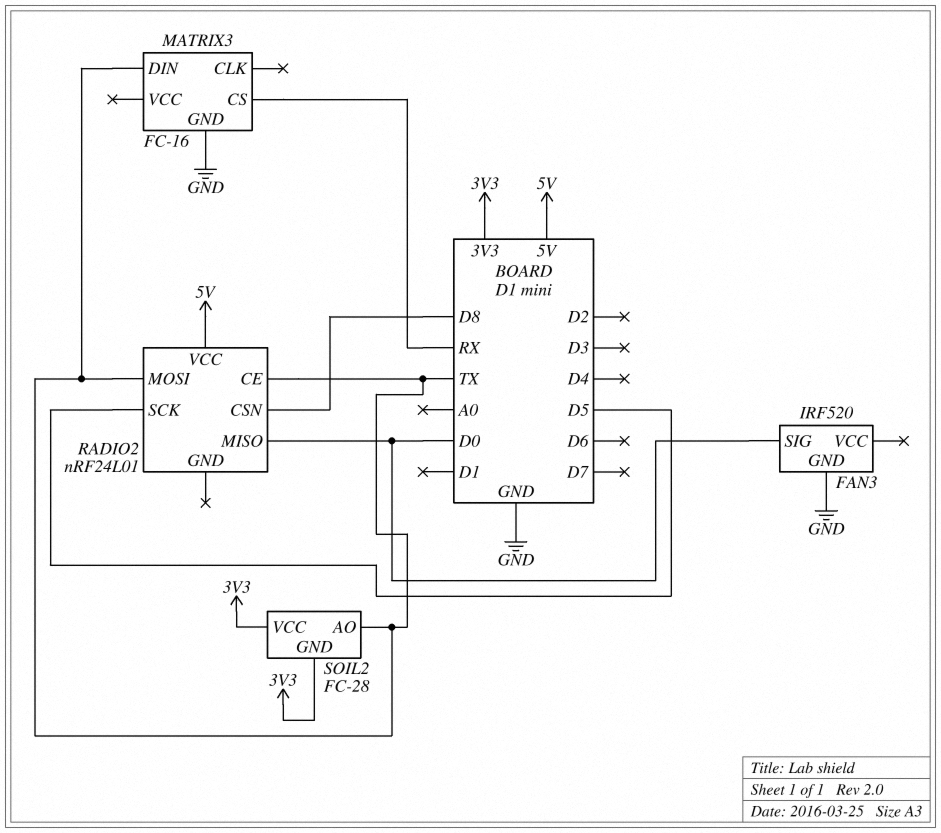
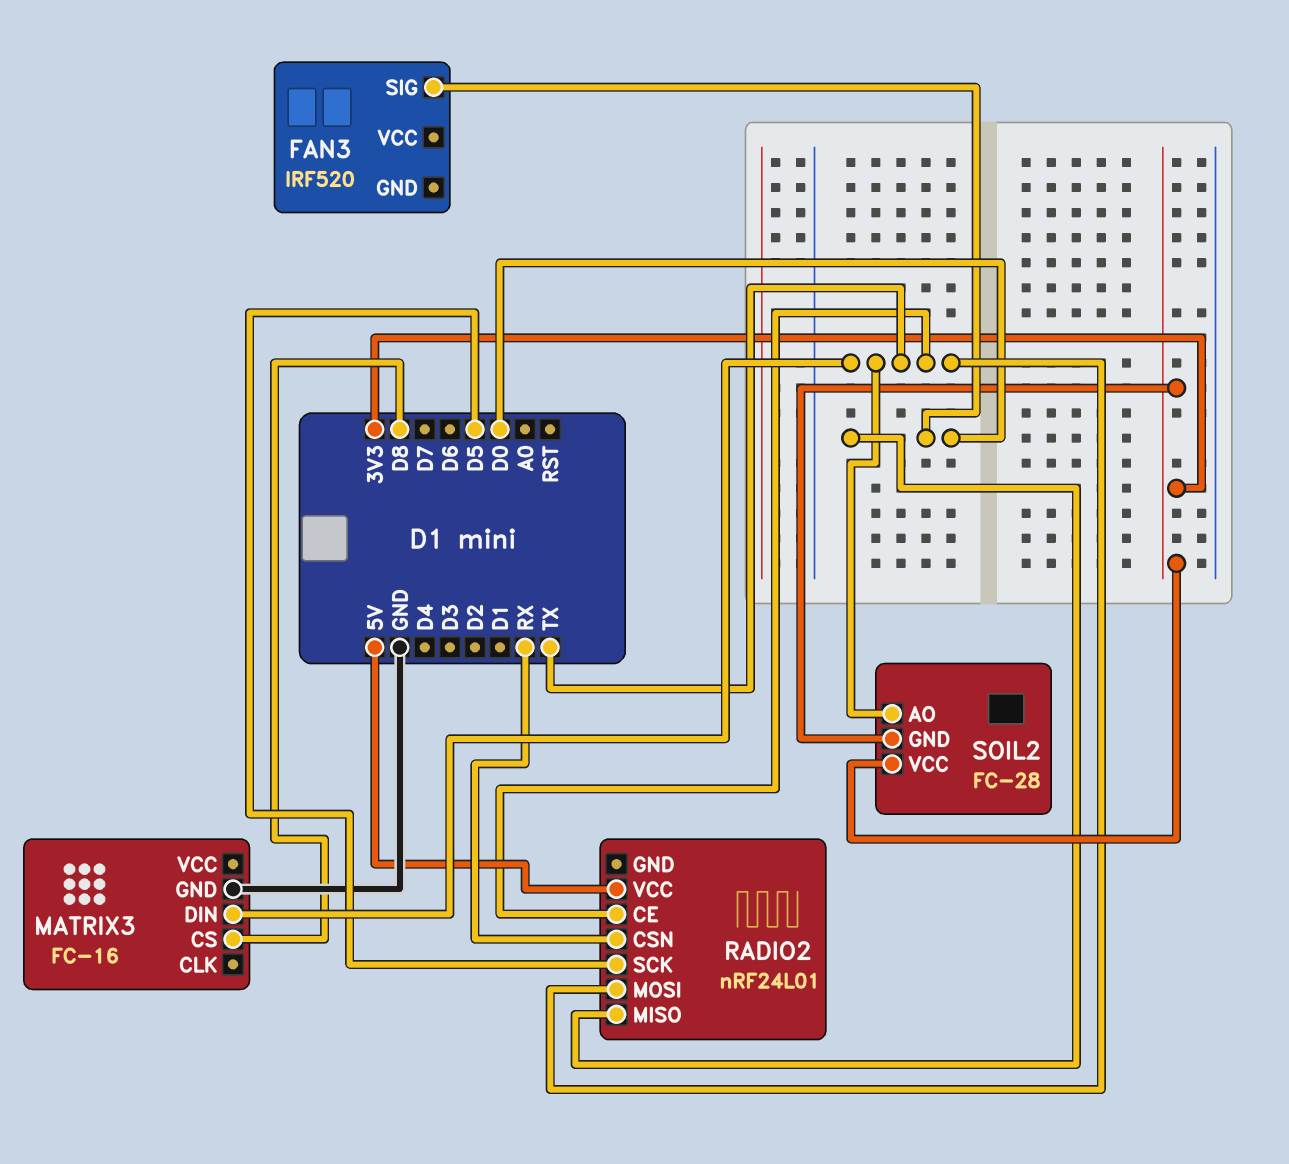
FAN3 pin GND: GND -> none
MATRIX3 pin CS: RX -> D8
RADIO2 pin CSN: D8 -> RX

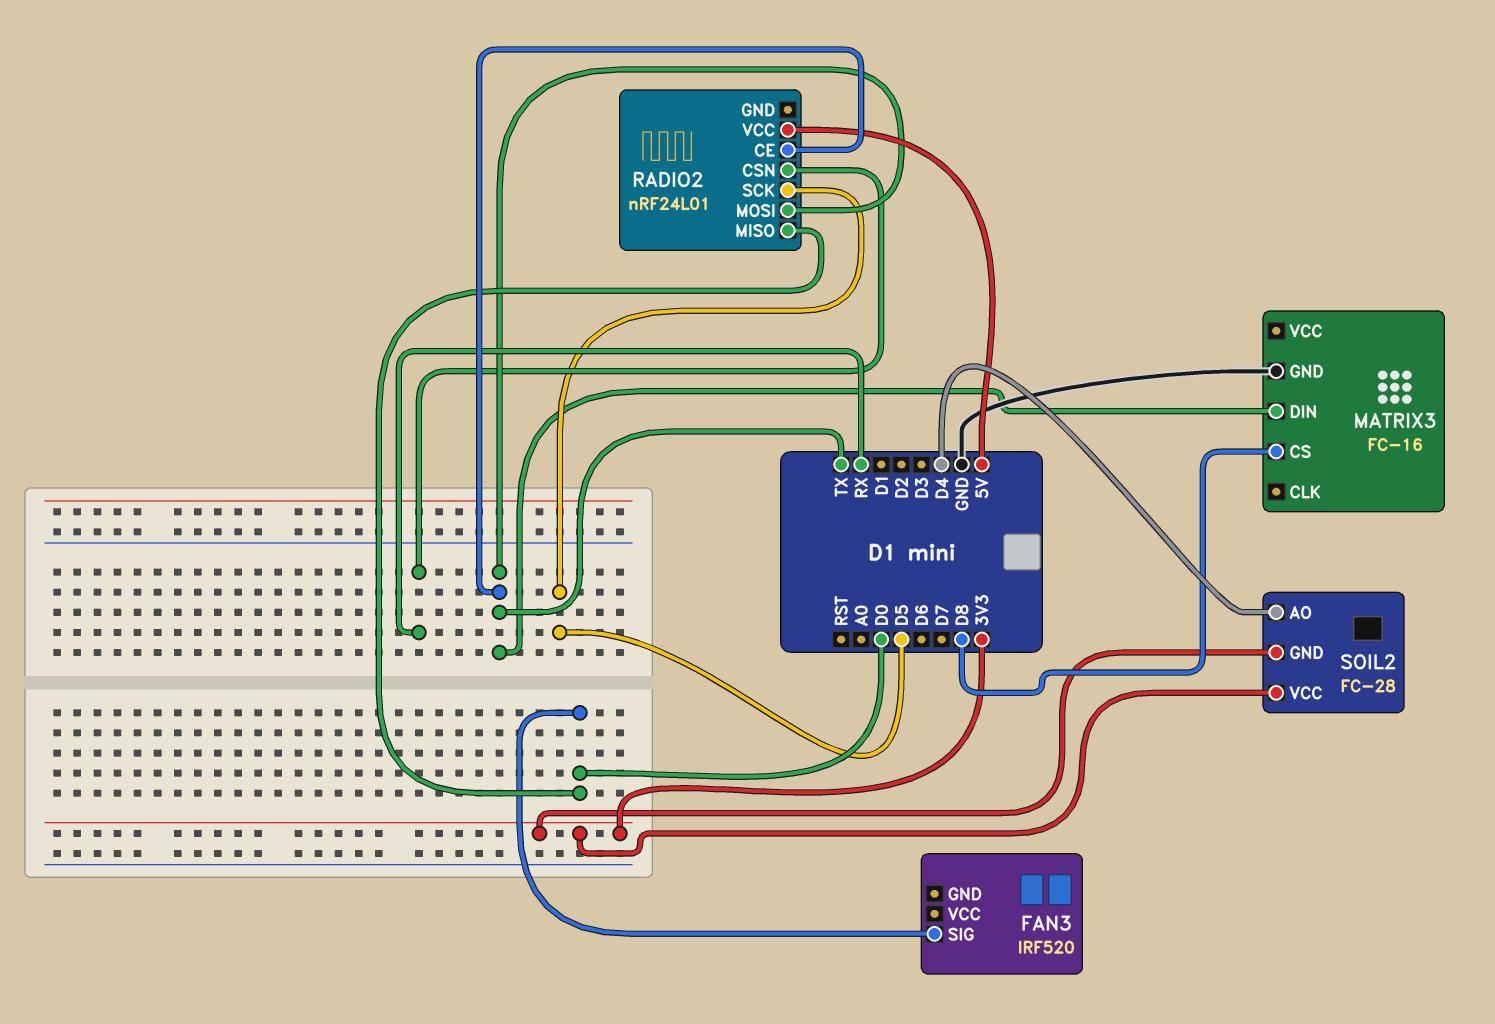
SOIL2 pin AO: TX -> D4

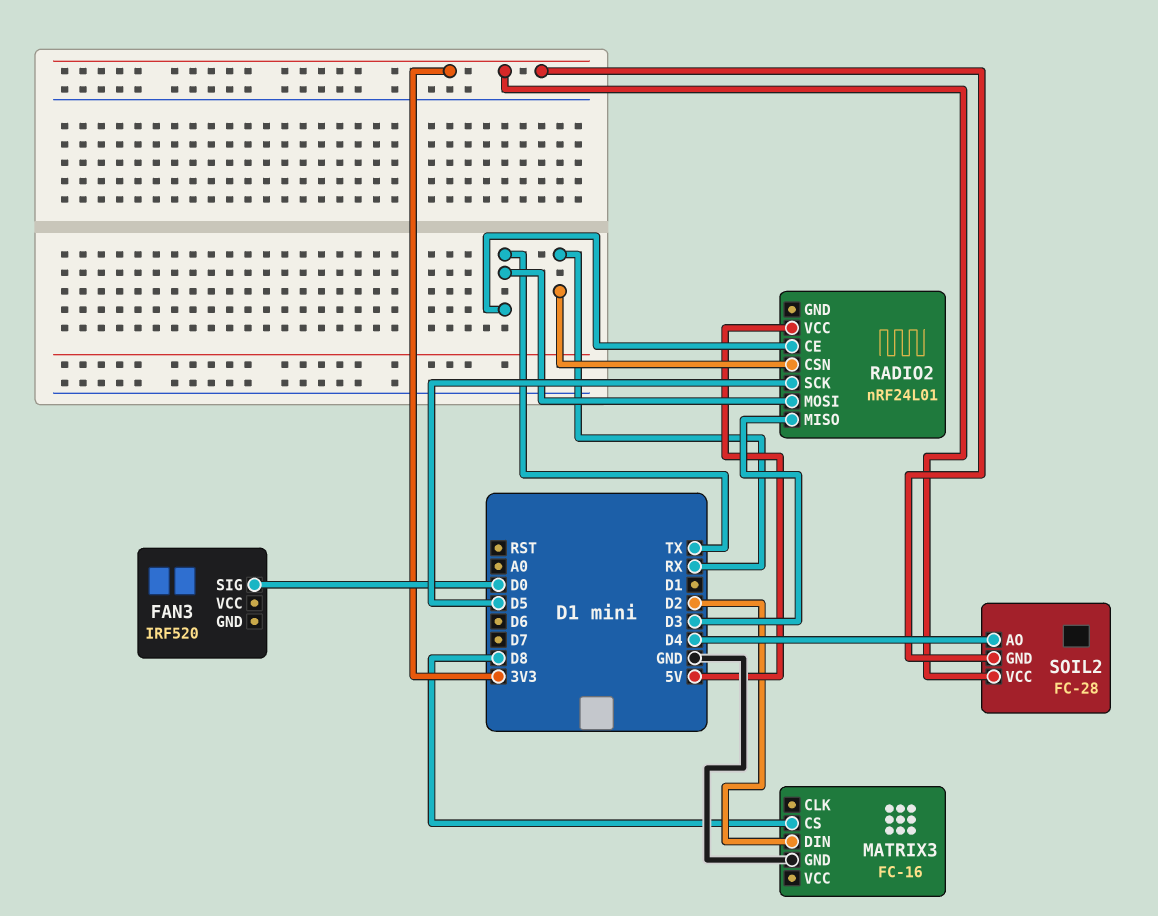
MATRIX3 pin DIN: TX -> D2
RADIO2 pin MISO: D0 -> D3

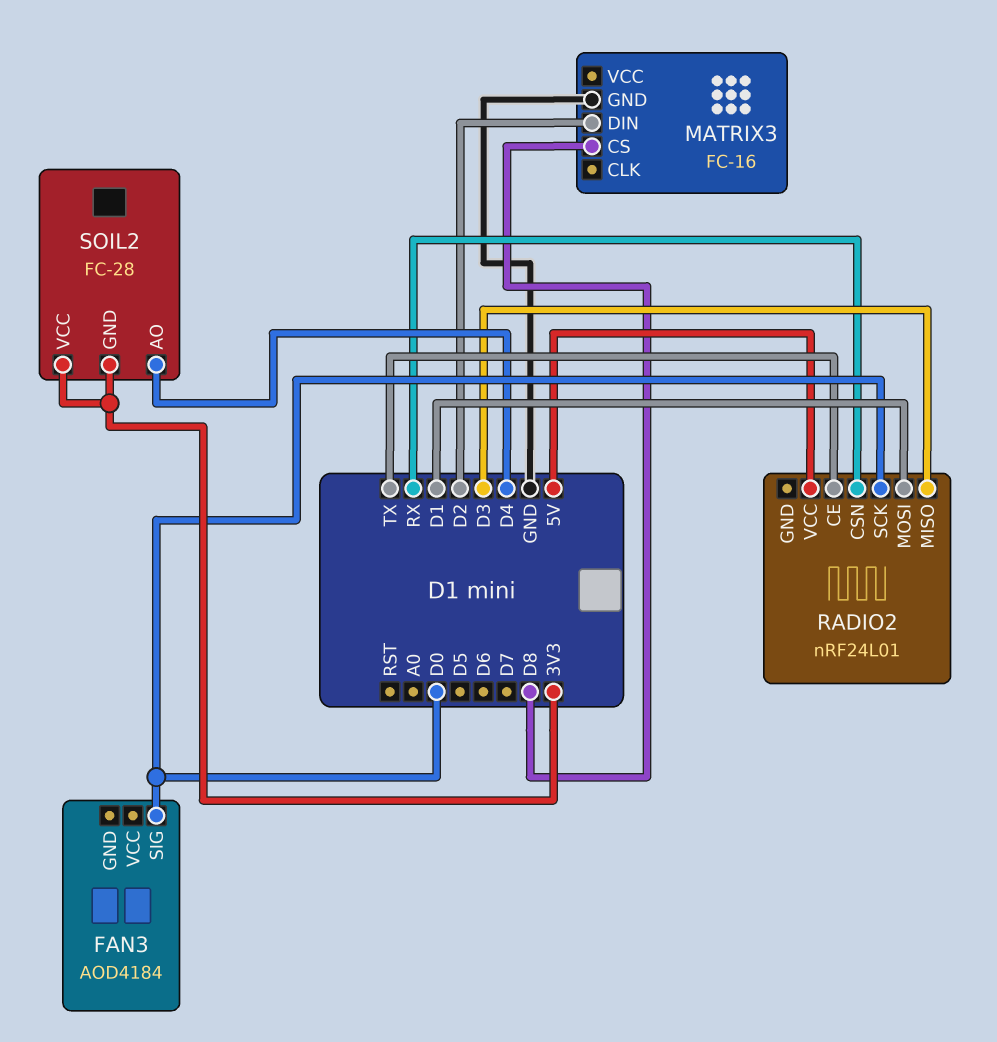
FAN3: IRF520 -> AOD4184
RADIO2 pin MOSI: TX -> D1
RADIO2 pin SCK: D5 -> D0

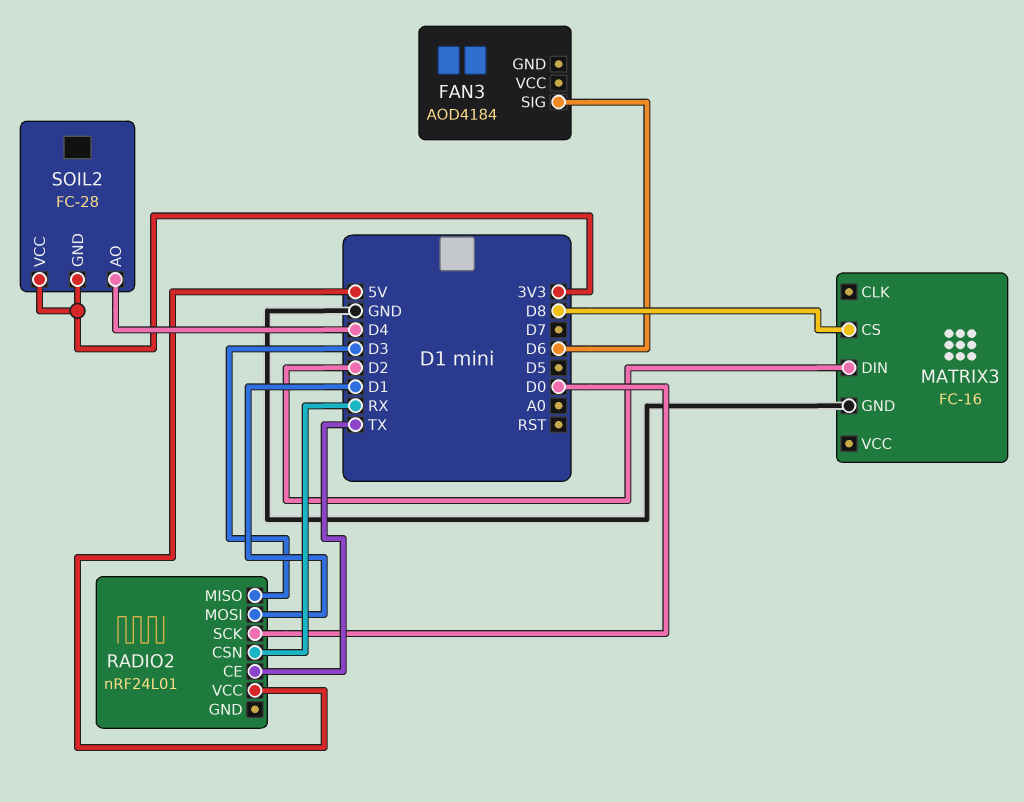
FAN3 pin SIG: D0 -> D6

